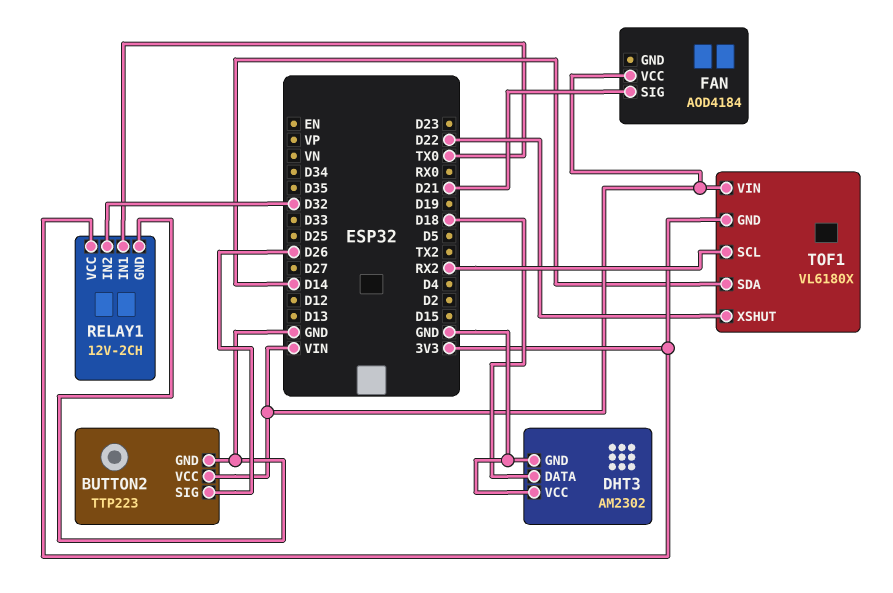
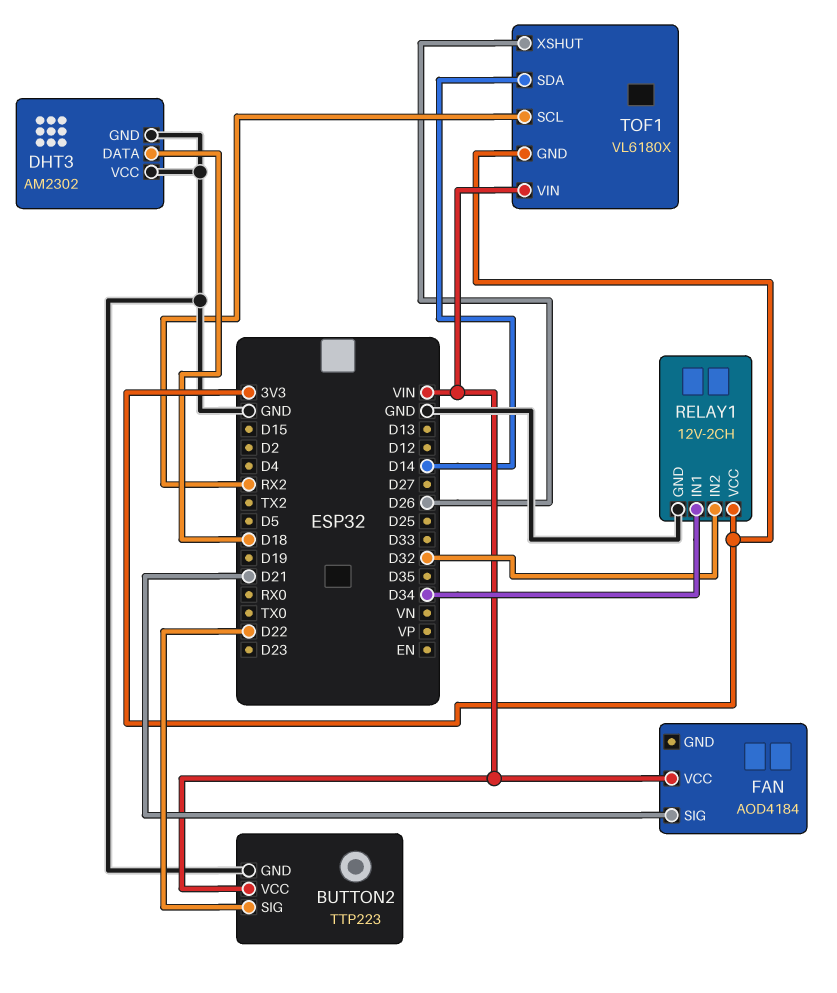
BUTTON2 pin SIG: D26 -> D22
RELAY1 pin IN1: TX0 -> D34
TOF1 pin XSHUT: D22 -> D26

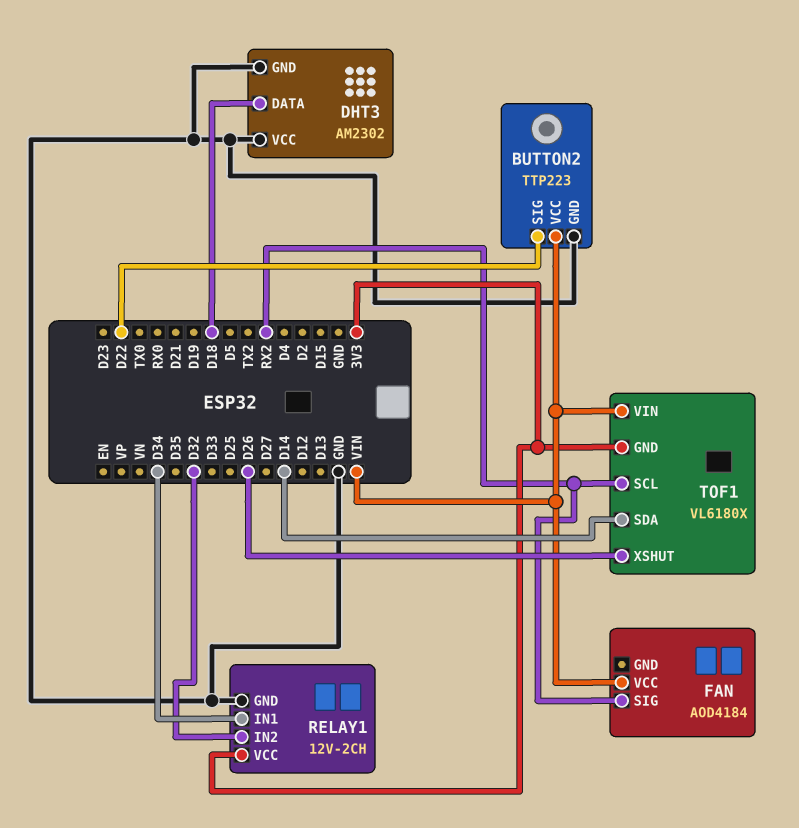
FAN pin SIG: D21 -> RX2

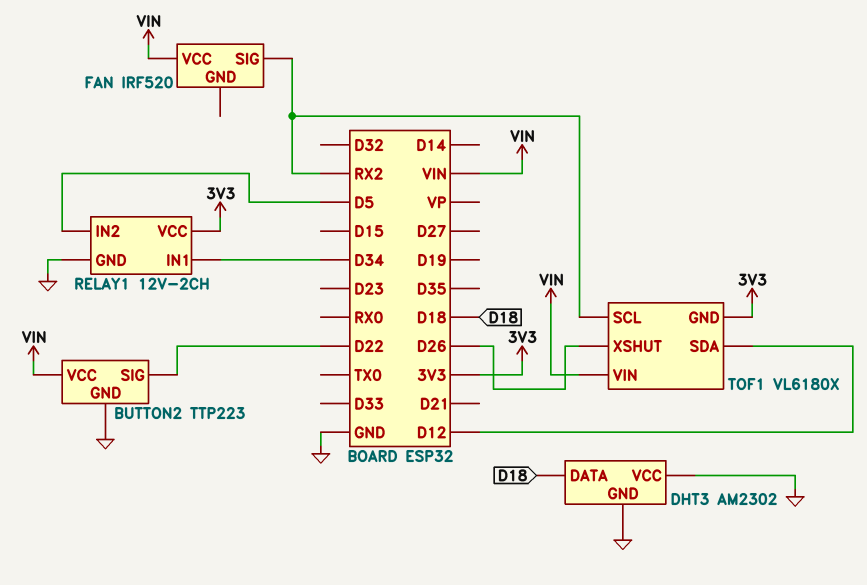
FAN: AOD4184 -> IRF520
RELAY1 pin IN2: D32 -> D5
TOF1 pin SDA: D14 -> D12

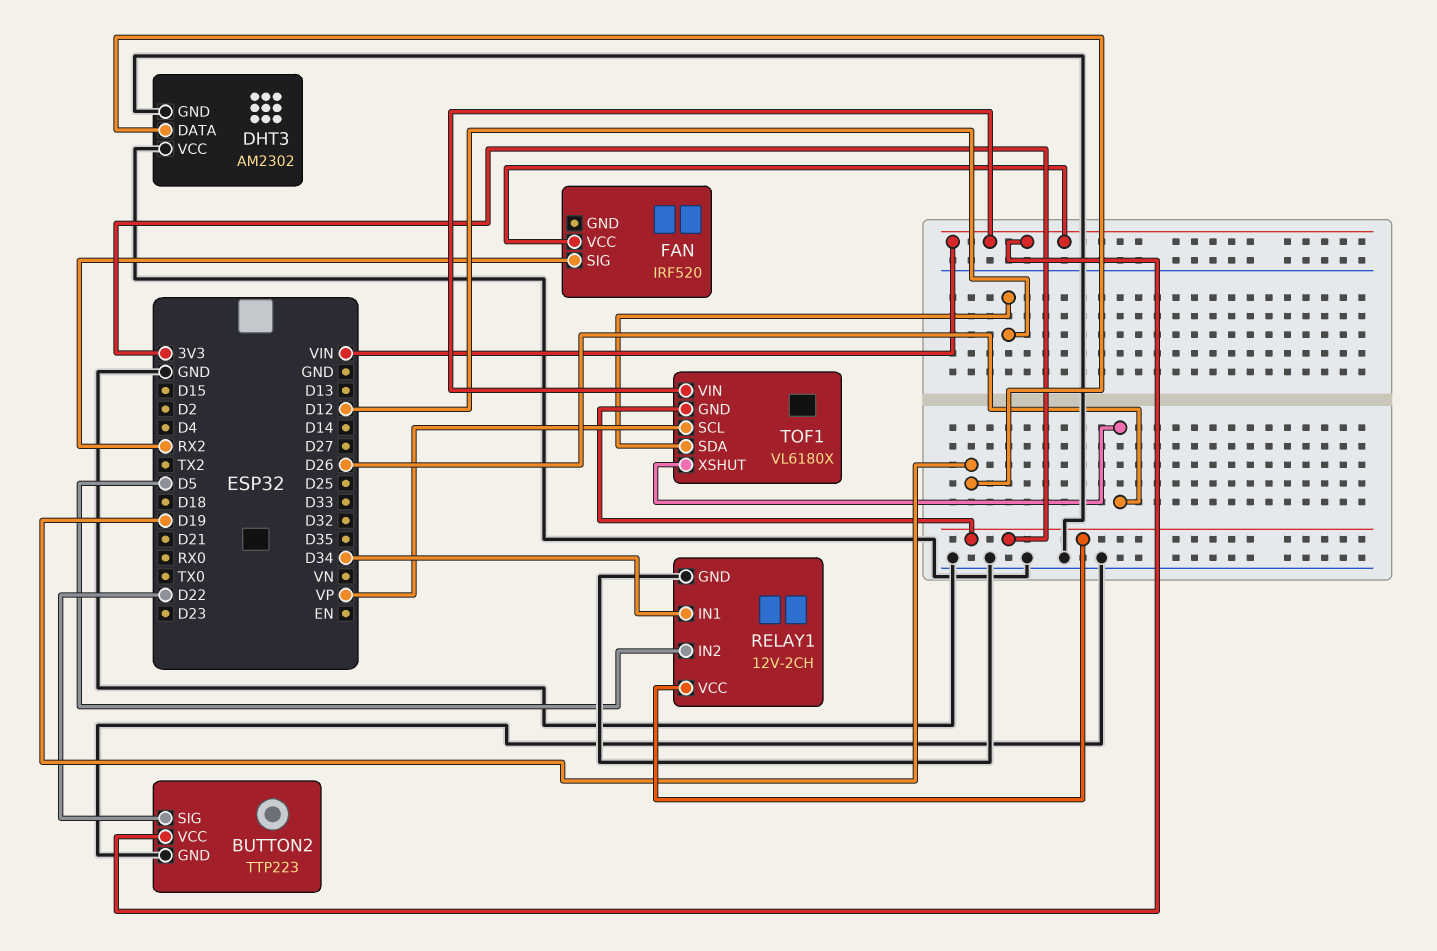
DHT3 pin DATA: D18 -> D19
TOF1 pin SCL: RX2 -> VP

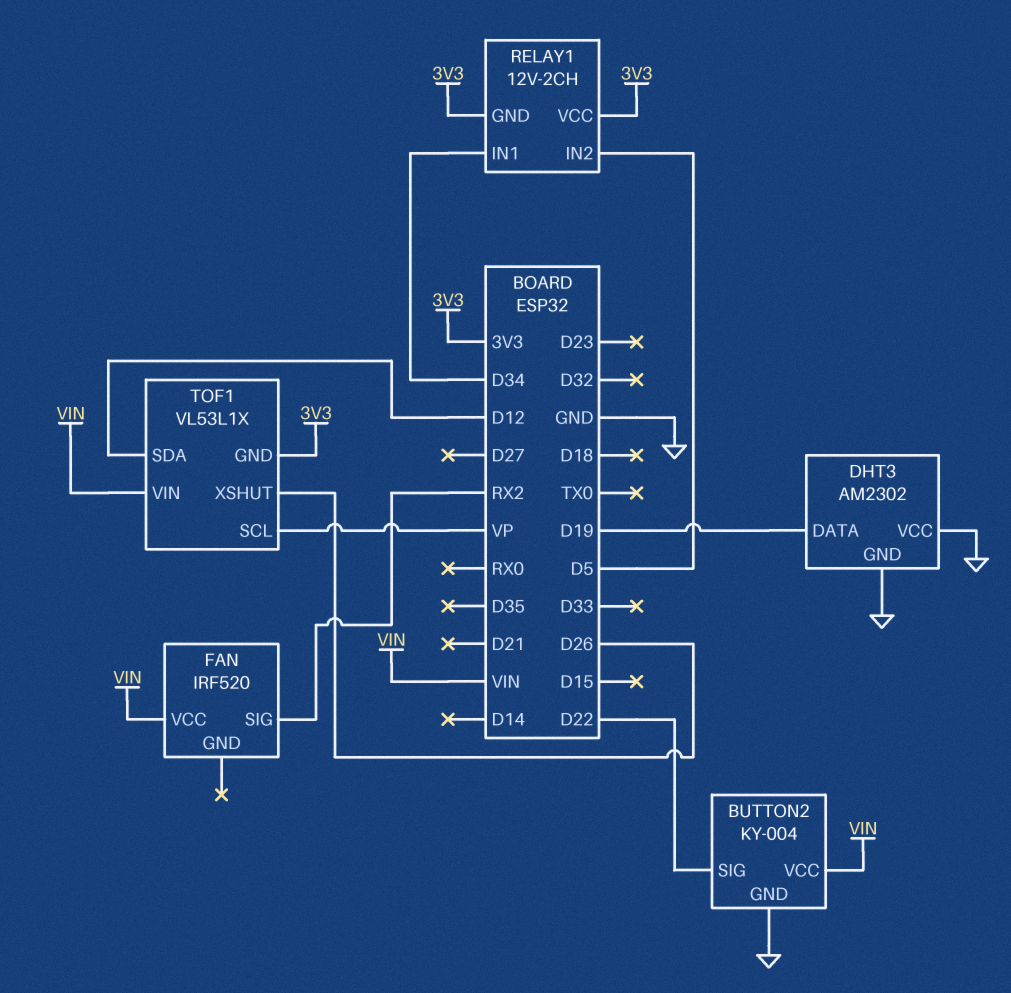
BUTTON2: TTP223 -> KY-004
RELAY1 pin GND: GND -> 3V3
TOF1: VL6180X -> VL53L1X

